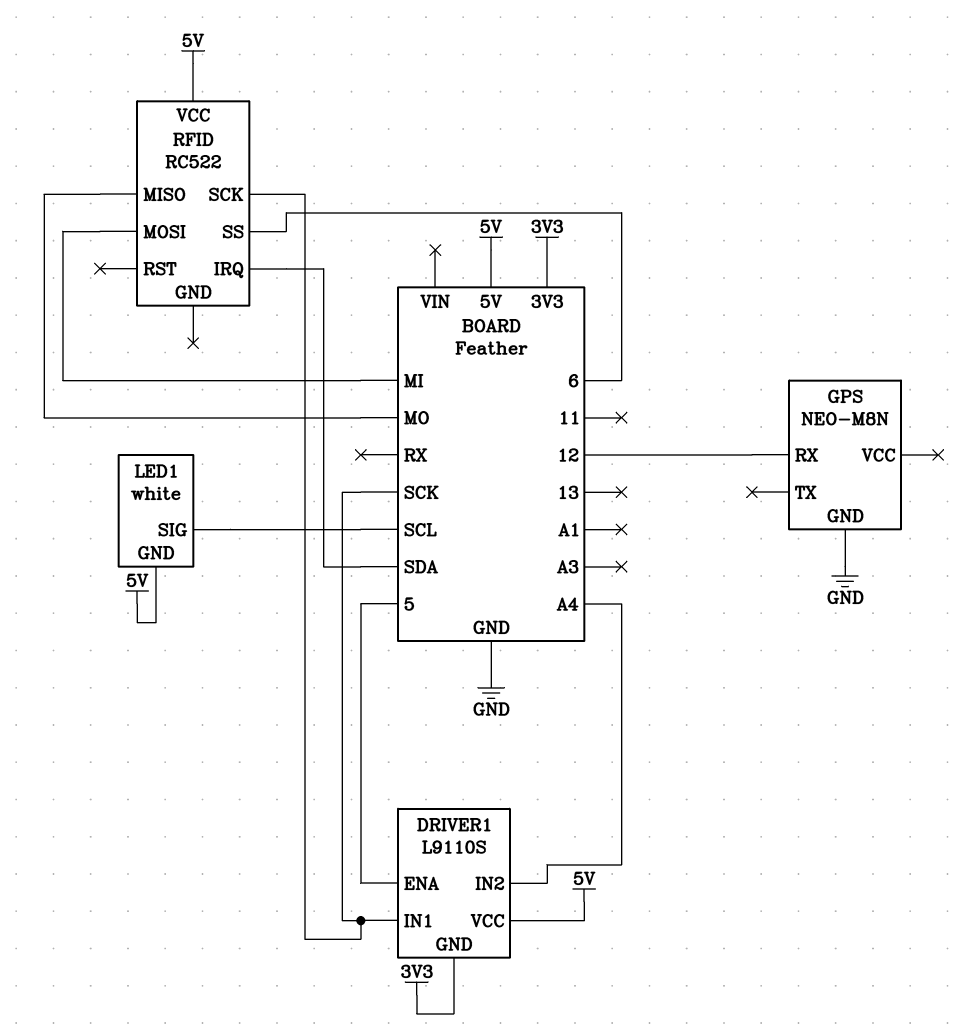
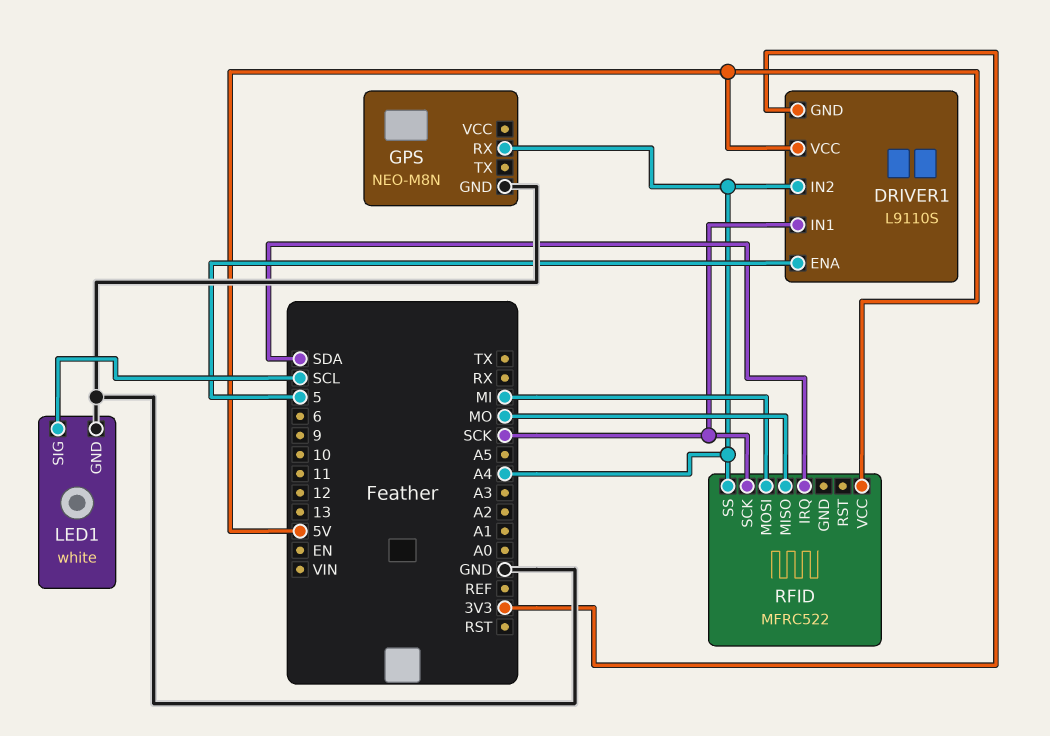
GPS pin RX: 12 -> A4
LED1 pin GND: 5V -> GND
RFID: RC522 -> MFRC522
RFID pin SS: 6 -> A4

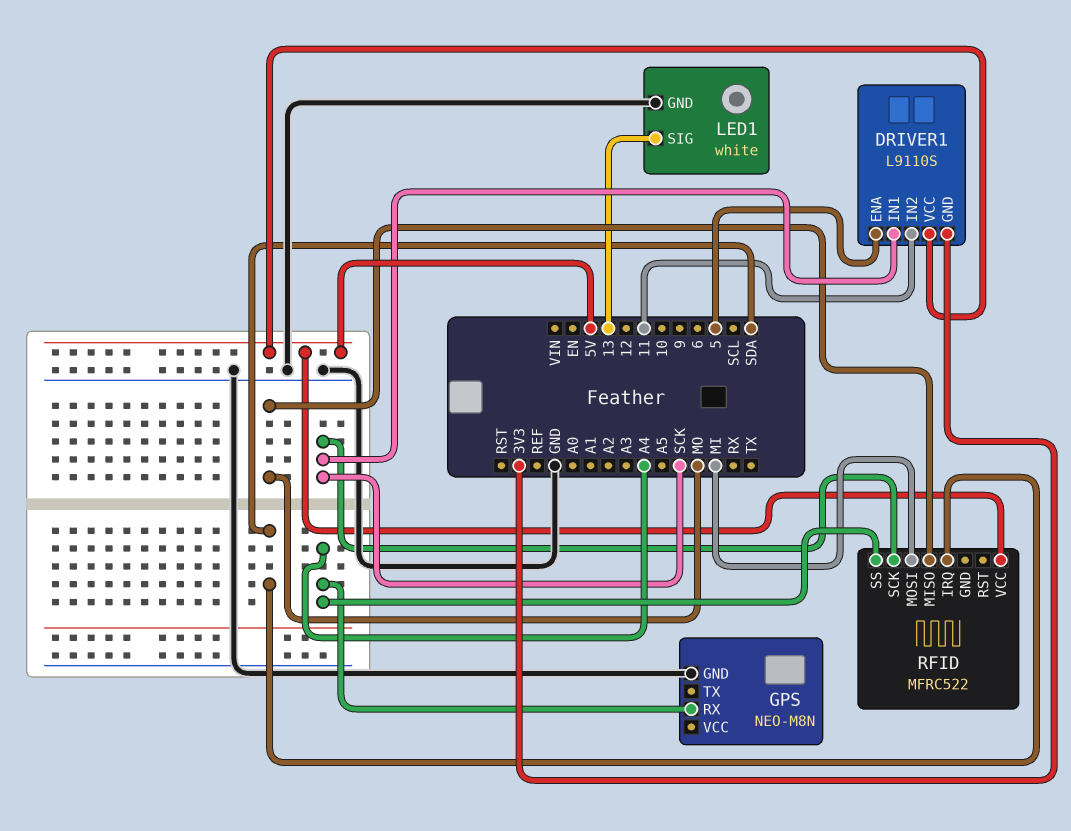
DRIVER1 pin IN2: A4 -> 11
LED1 pin SIG: SCL -> 13

